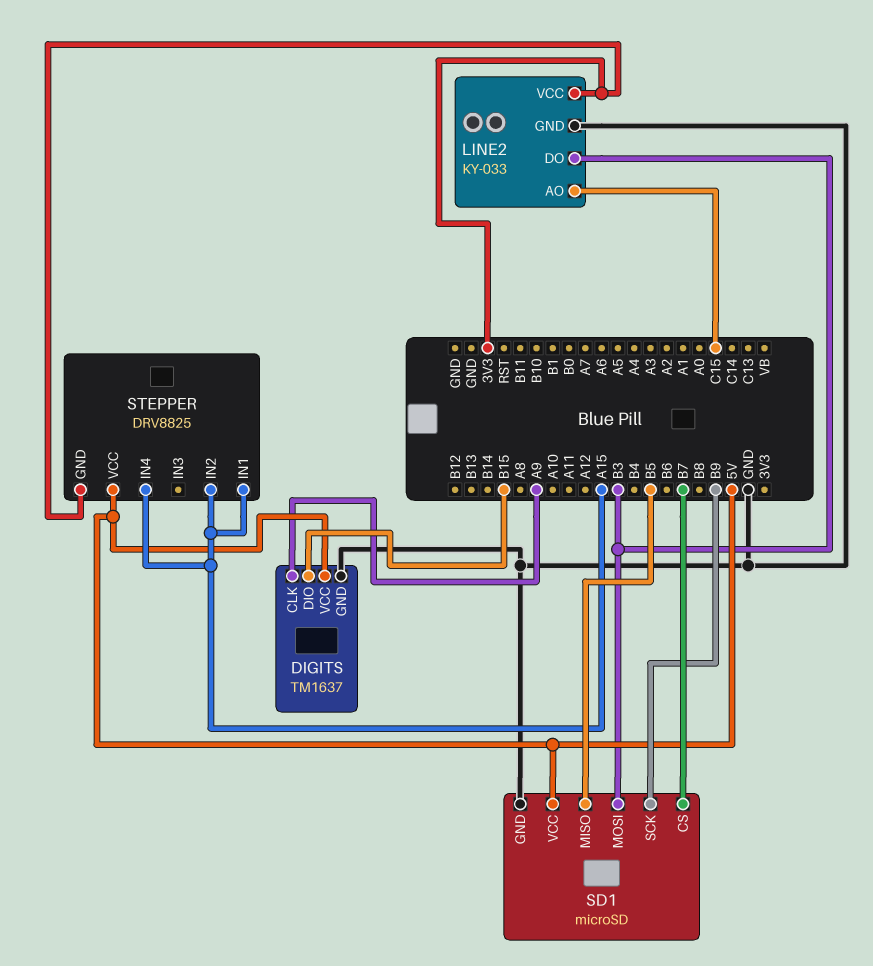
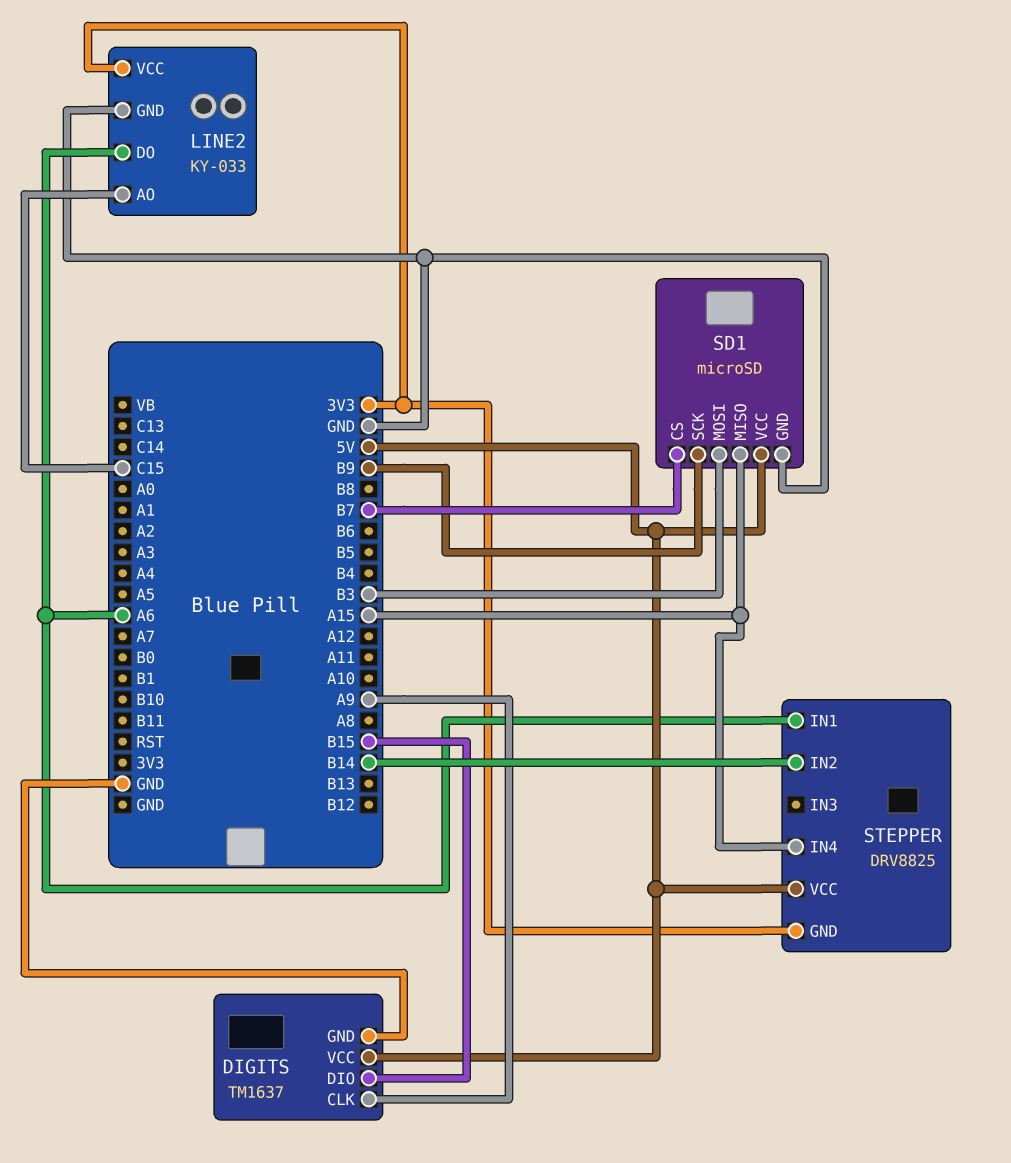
LINE2 pin DO: B3 -> A6
SD1 pin MISO: B5 -> A15
STEPPER pin IN1: A15 -> A6
STEPPER pin IN2: A15 -> B14

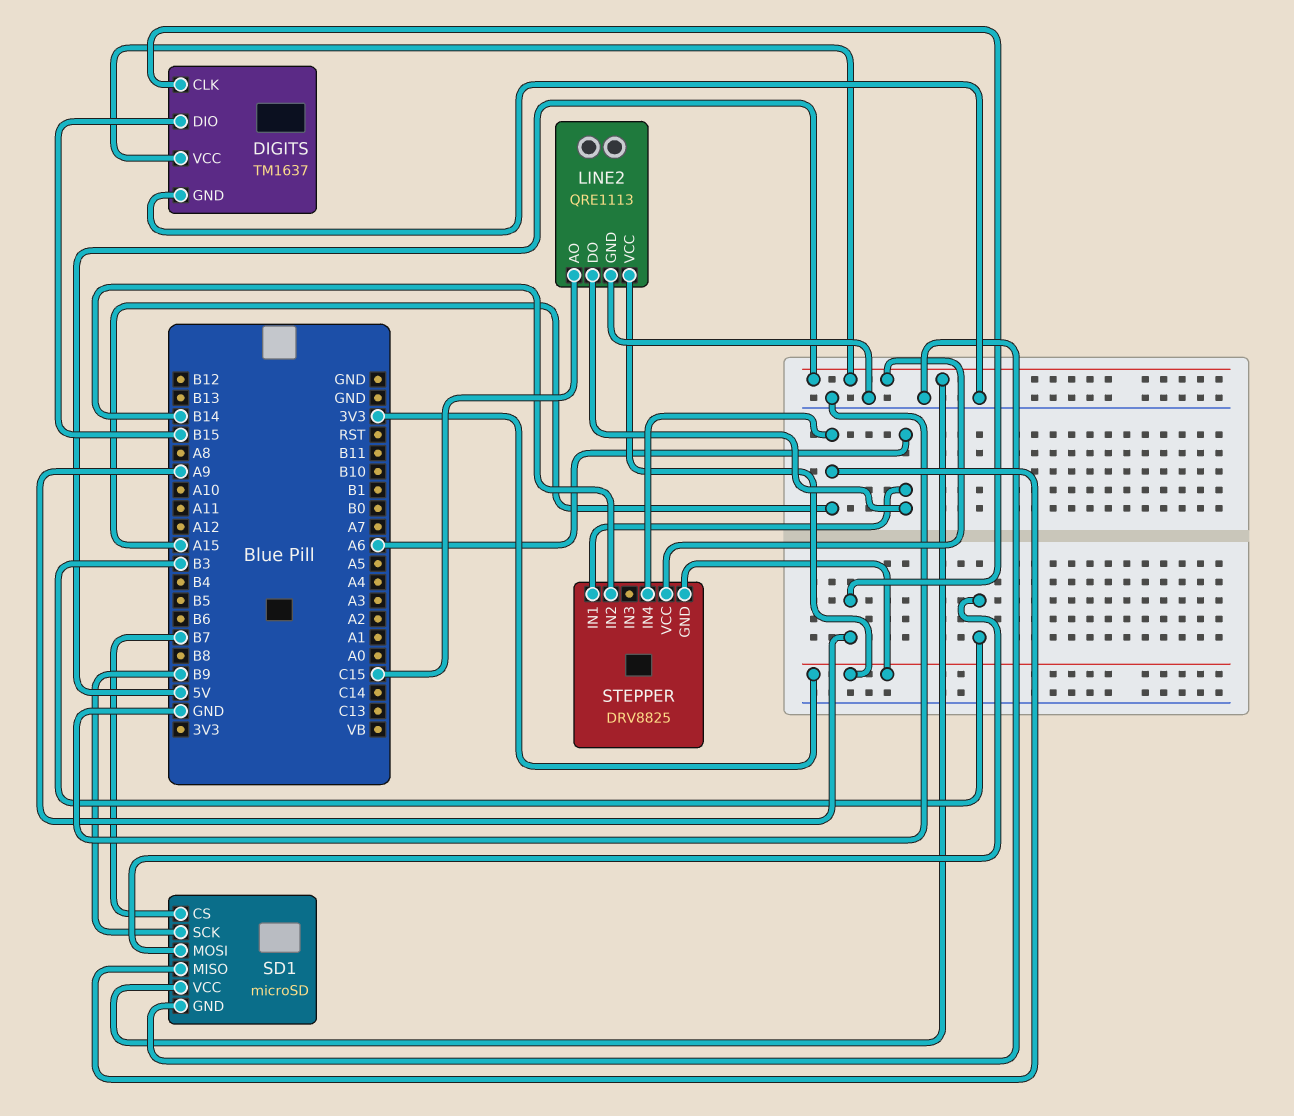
LINE2: KY-033 -> QRE1113

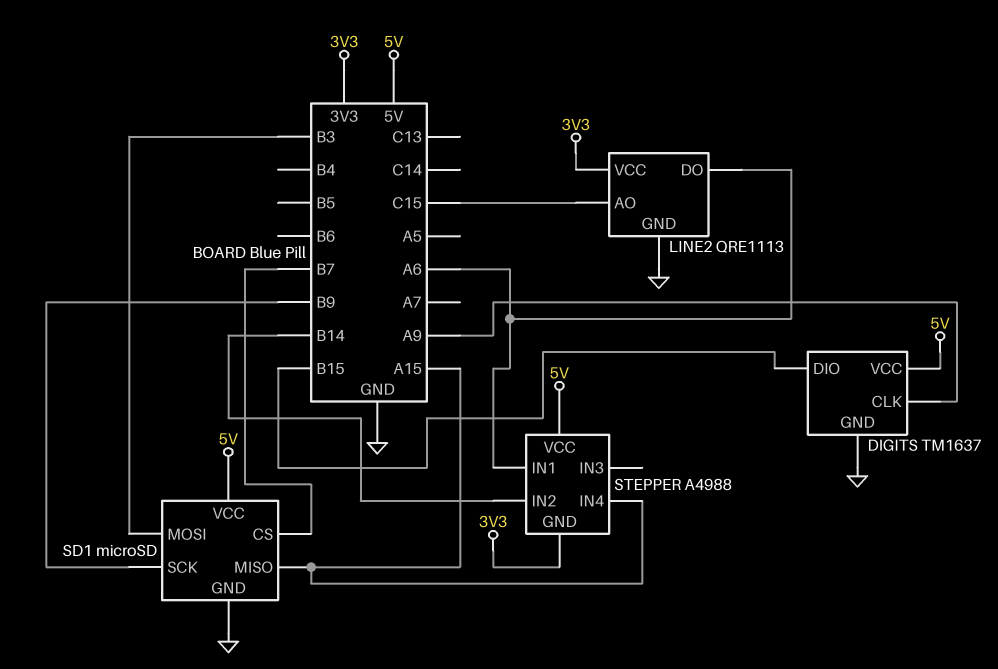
STEPPER: DRV8825 -> A4988

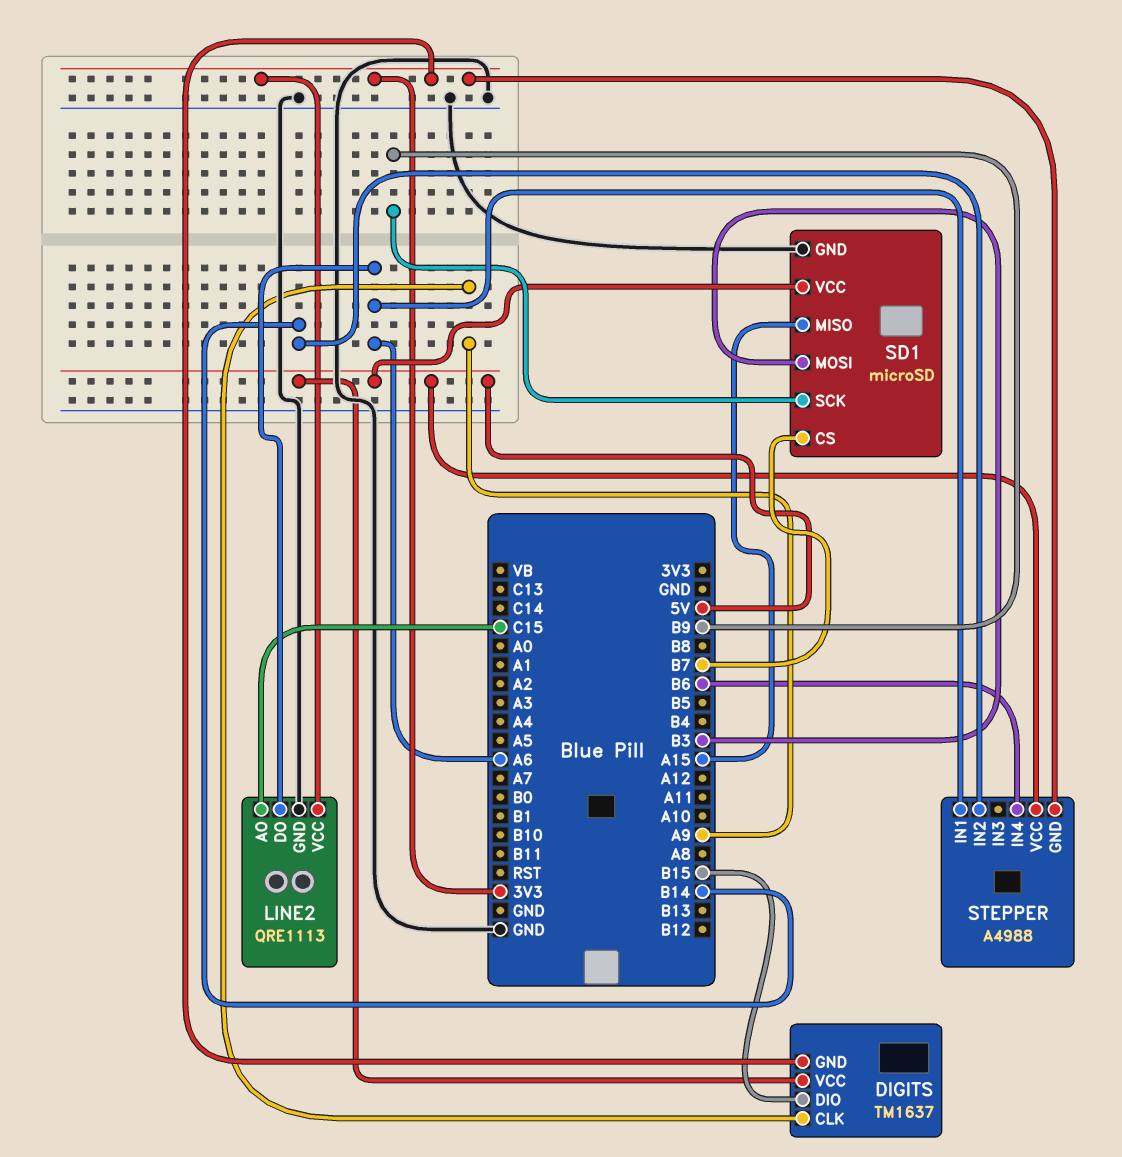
DIGITS pin GND: GND -> 3V3
STEPPER pin IN4: A15 -> B6

